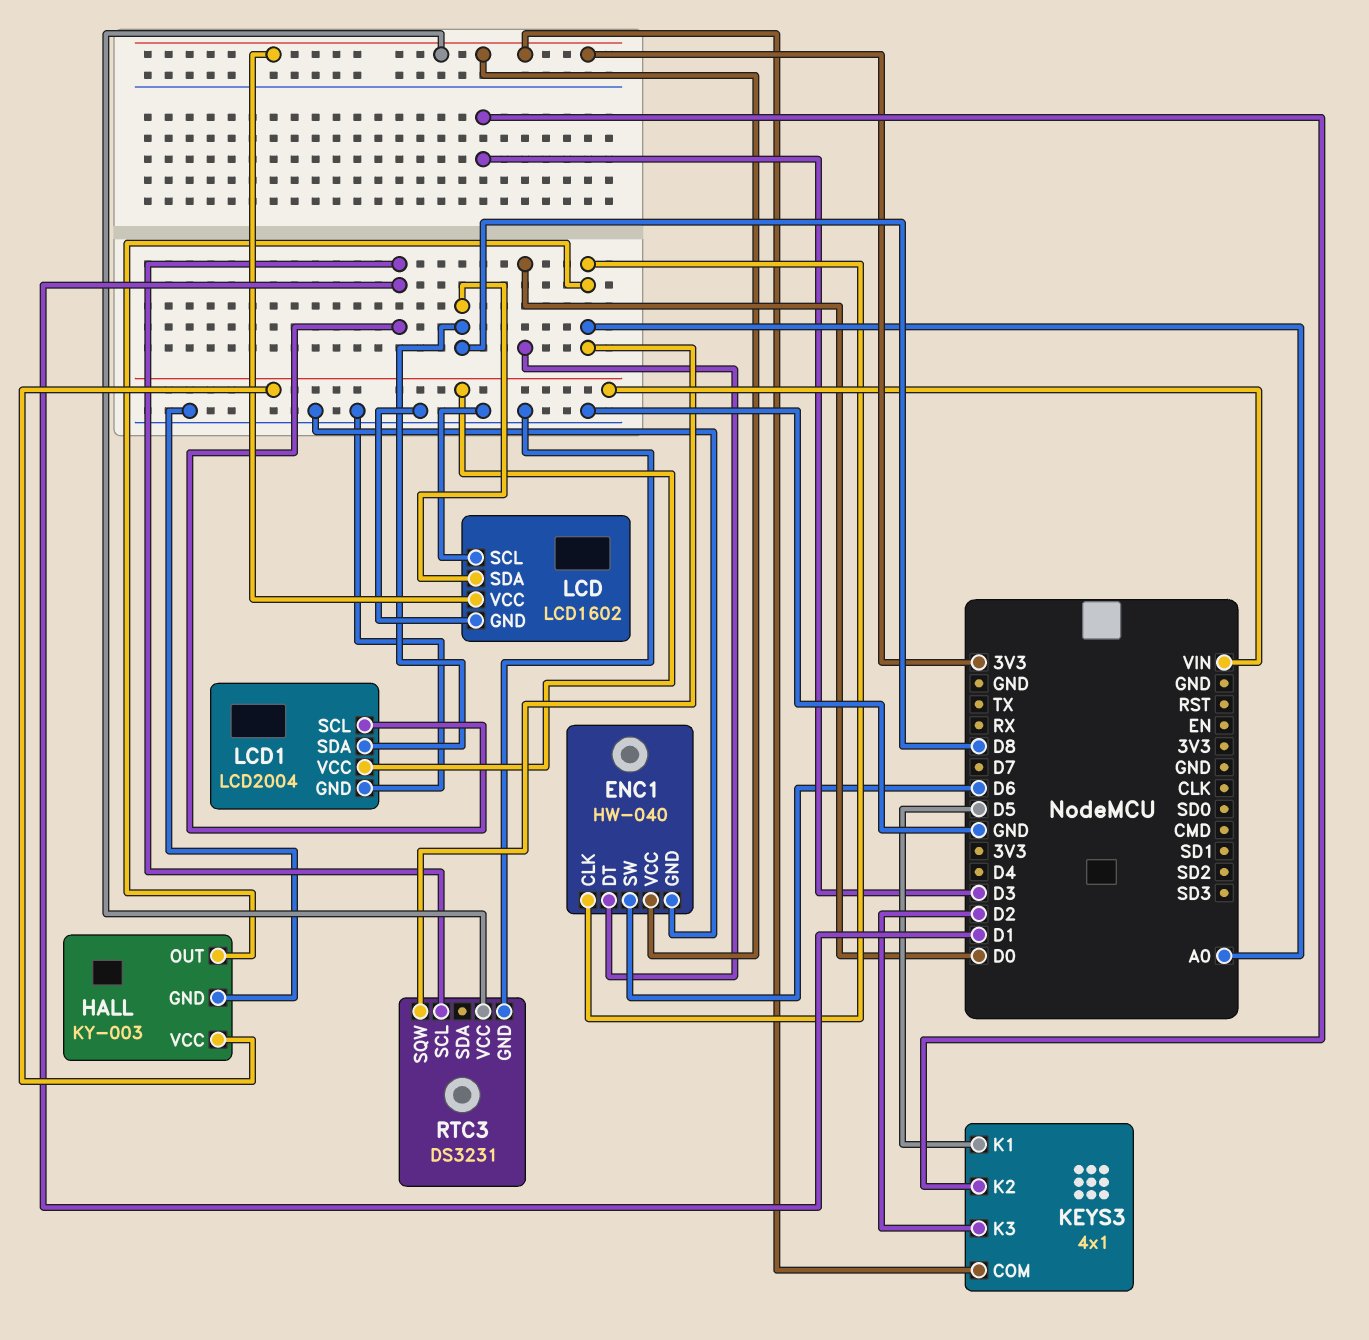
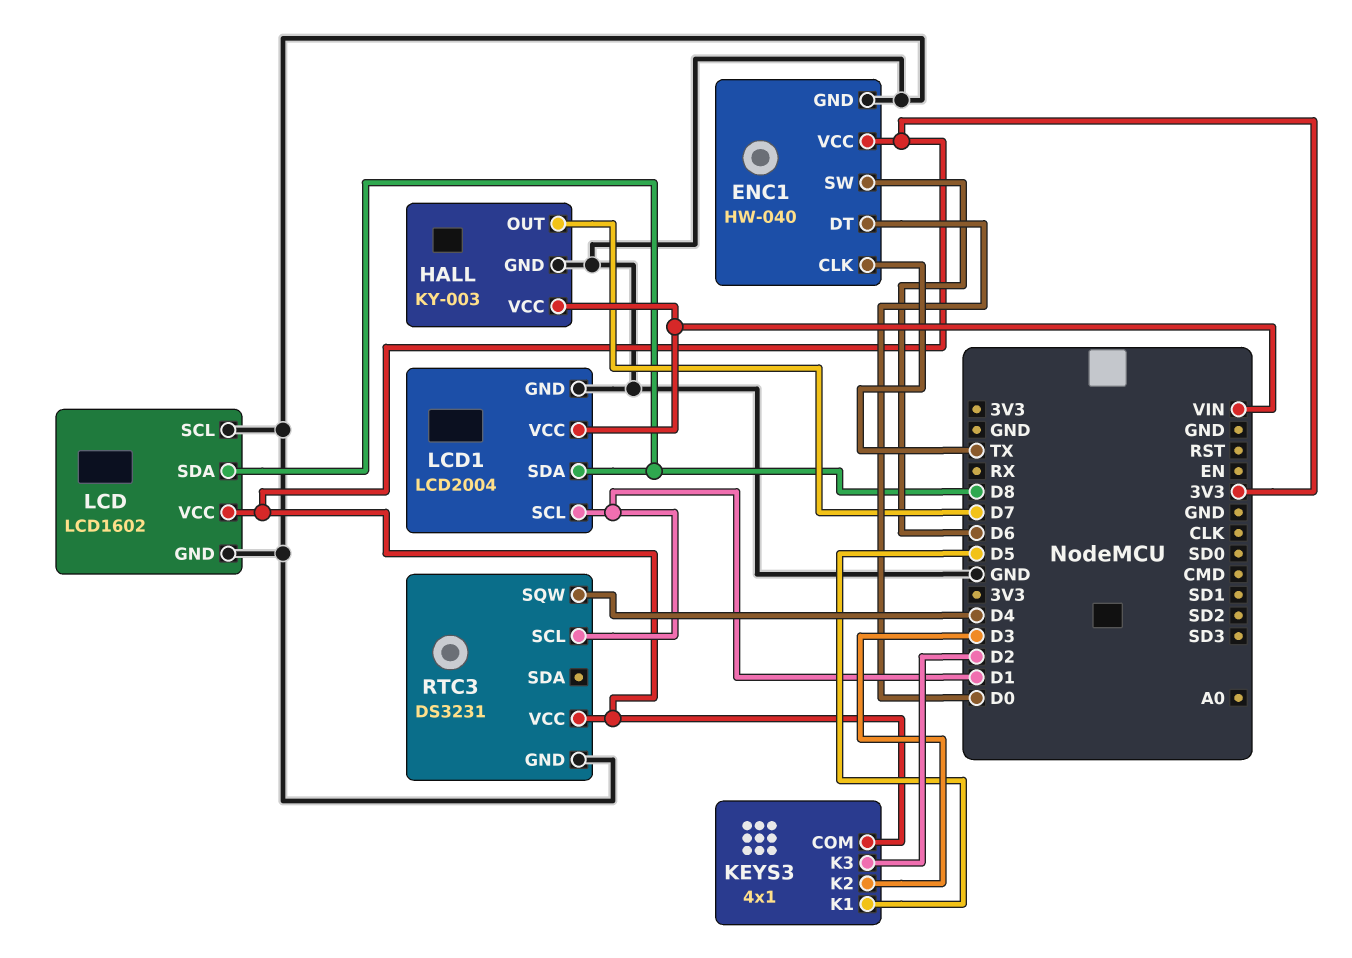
ENC1 pin CLK: A0 -> TX
HALL pin OUT: A0 -> D7
RTC3 pin SQW: A0 -> D4

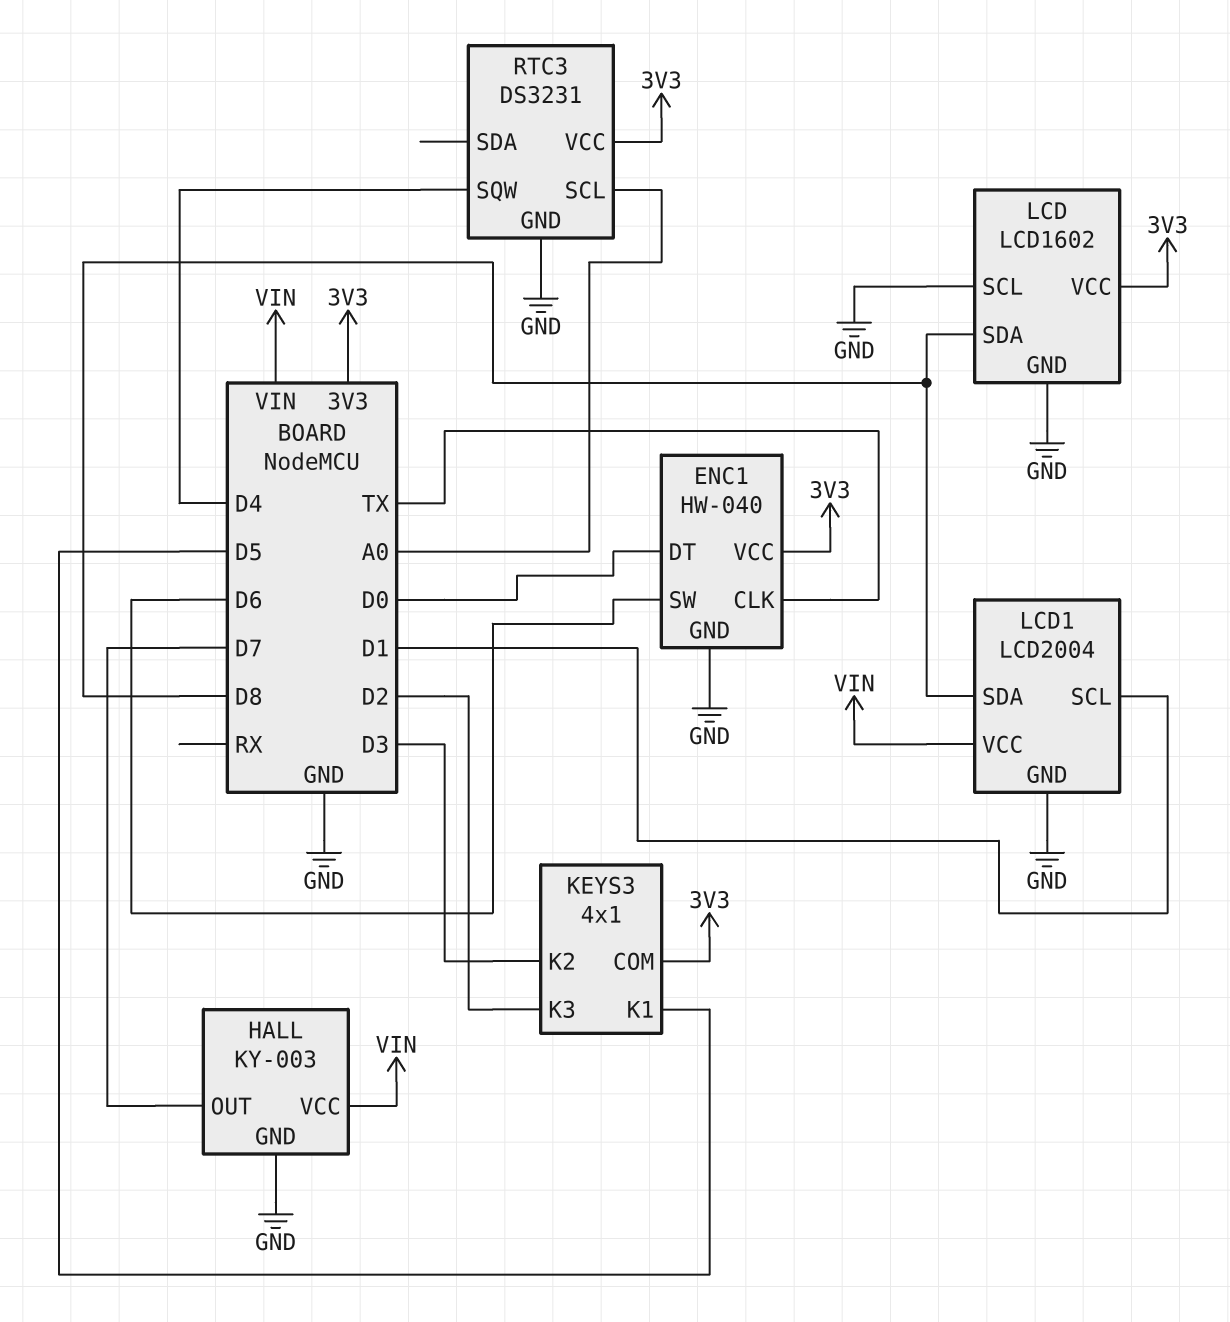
RTC3 pin SCL: D1 -> A0

